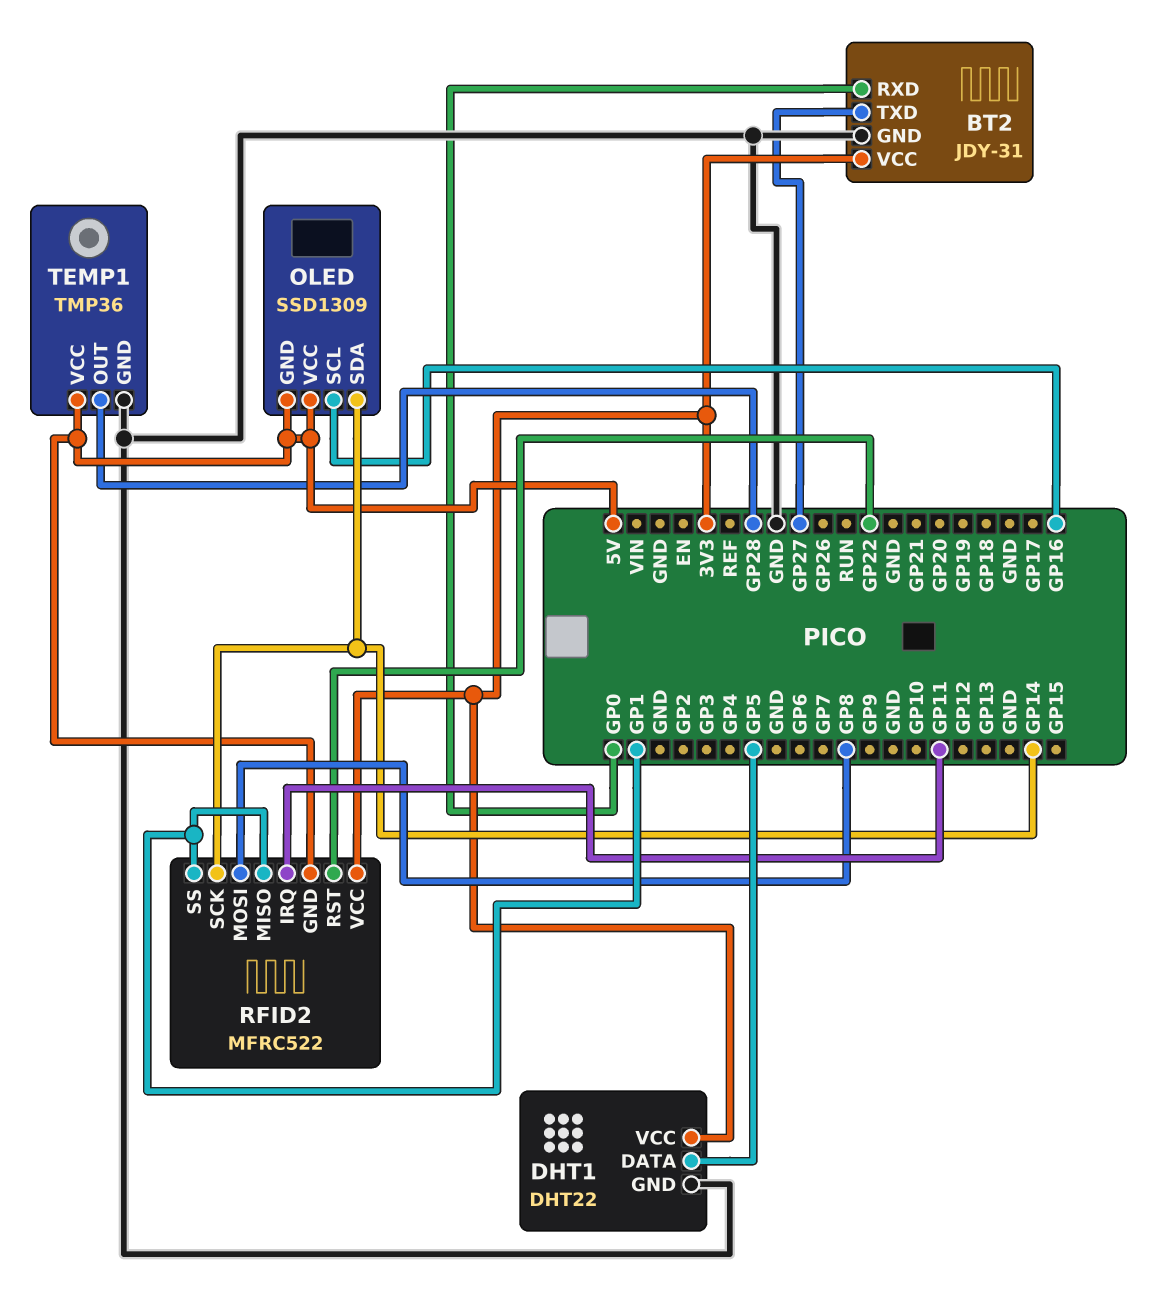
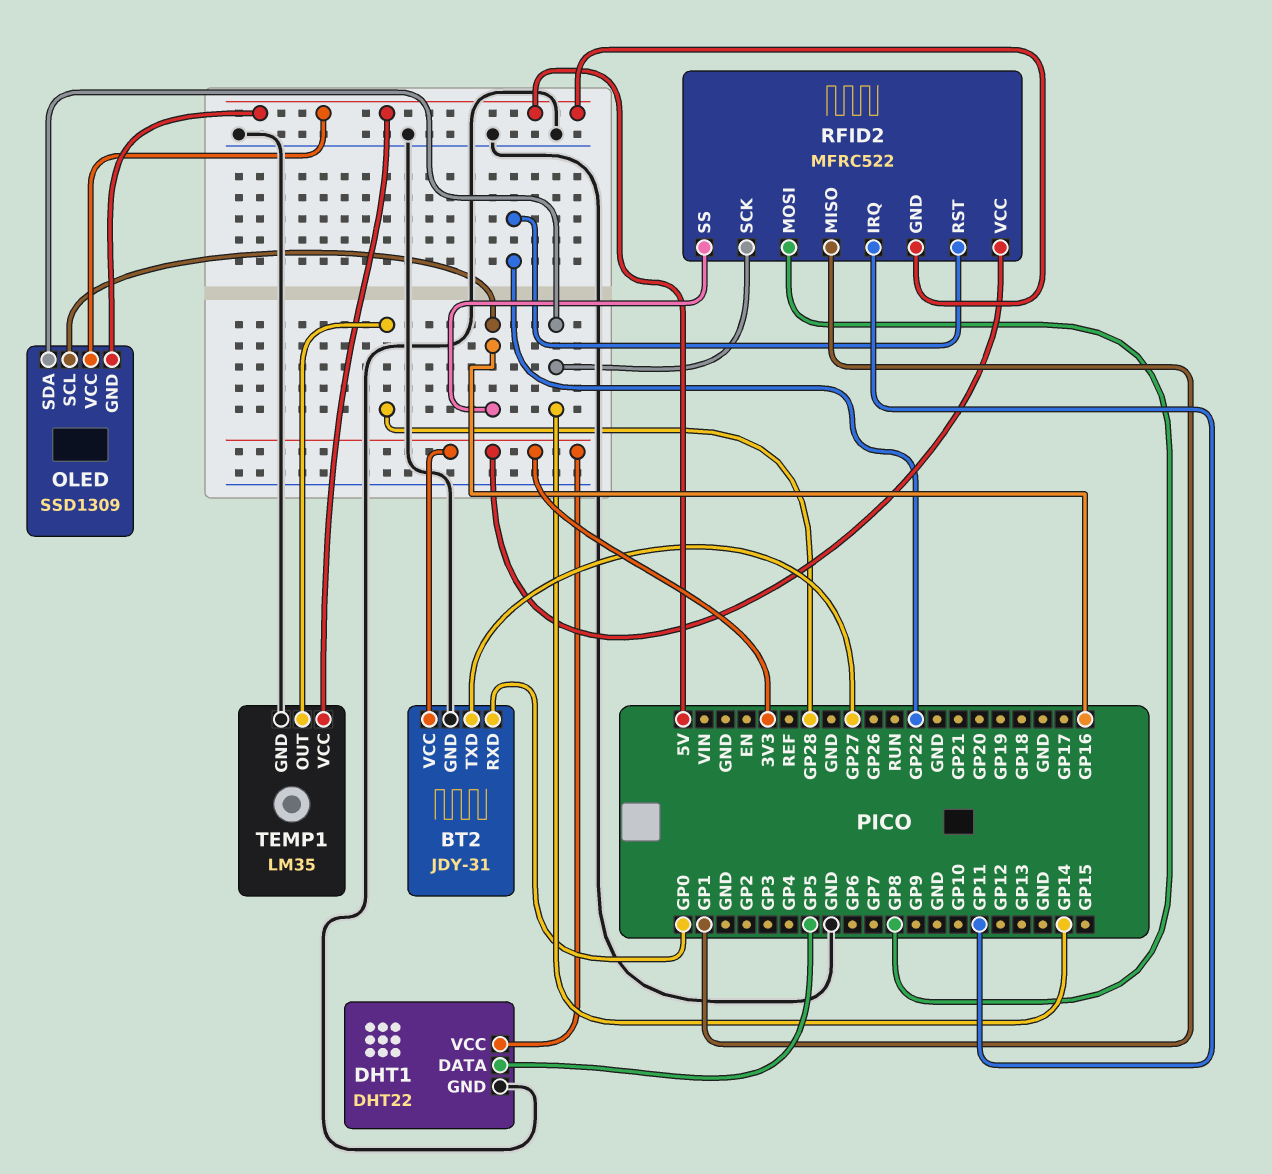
RFID2 pin SS: GP1 -> GP16
TEMP1: TMP36 -> LM35

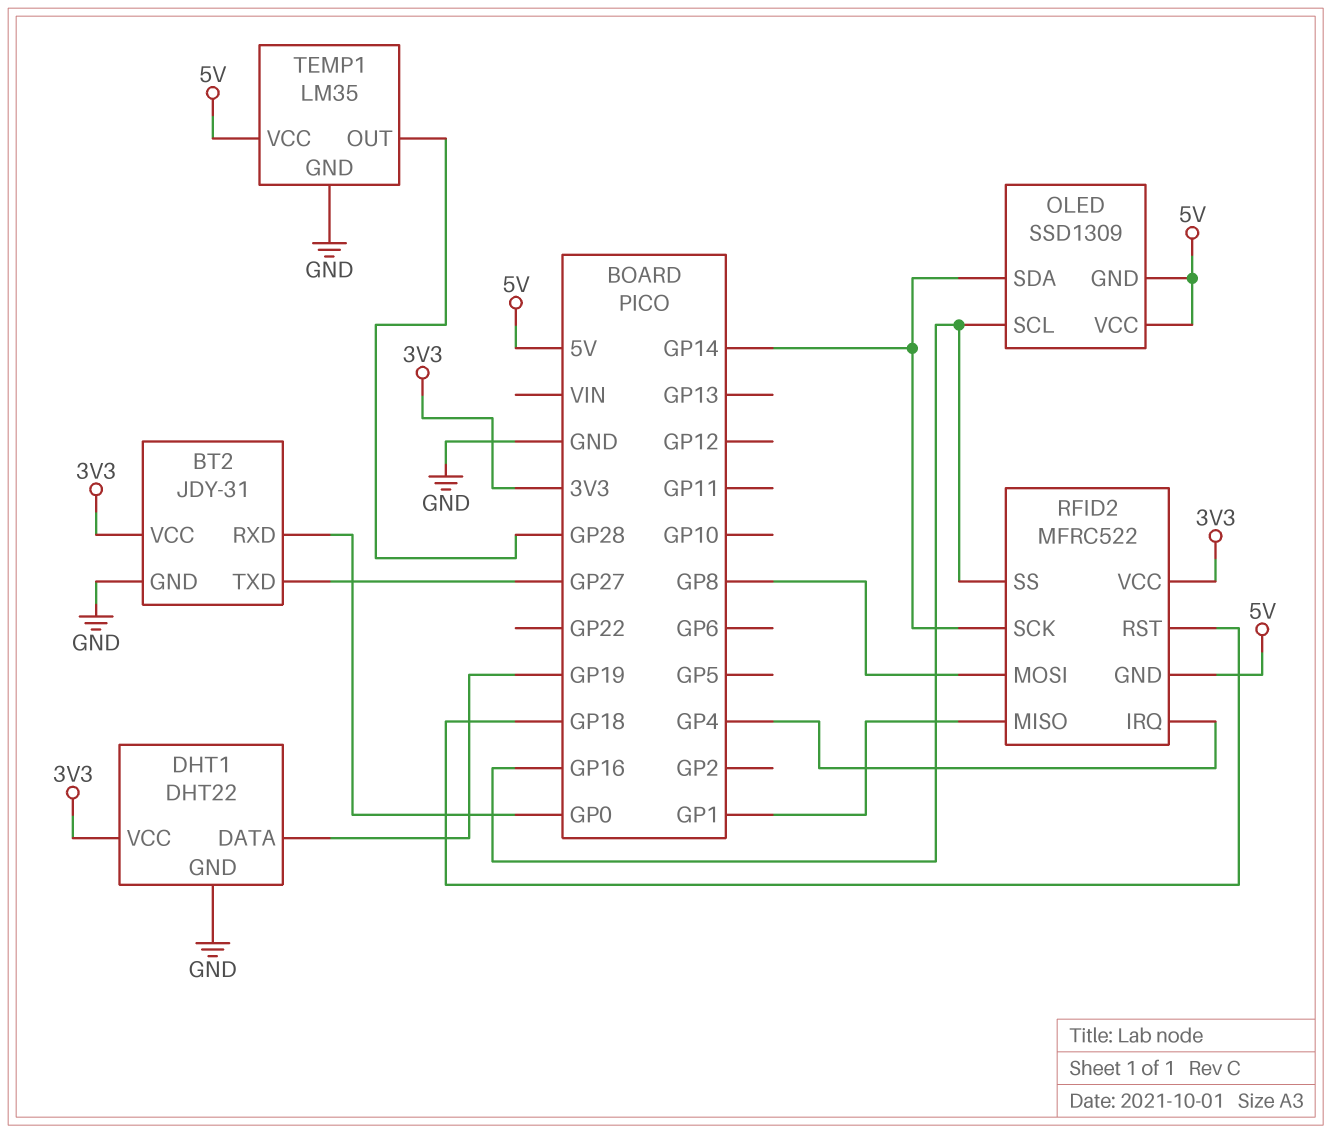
DHT1 pin DATA: GP5 -> GP19
RFID2 pin IRQ: GP11 -> GP4
RFID2 pin RST: GP22 -> GP18

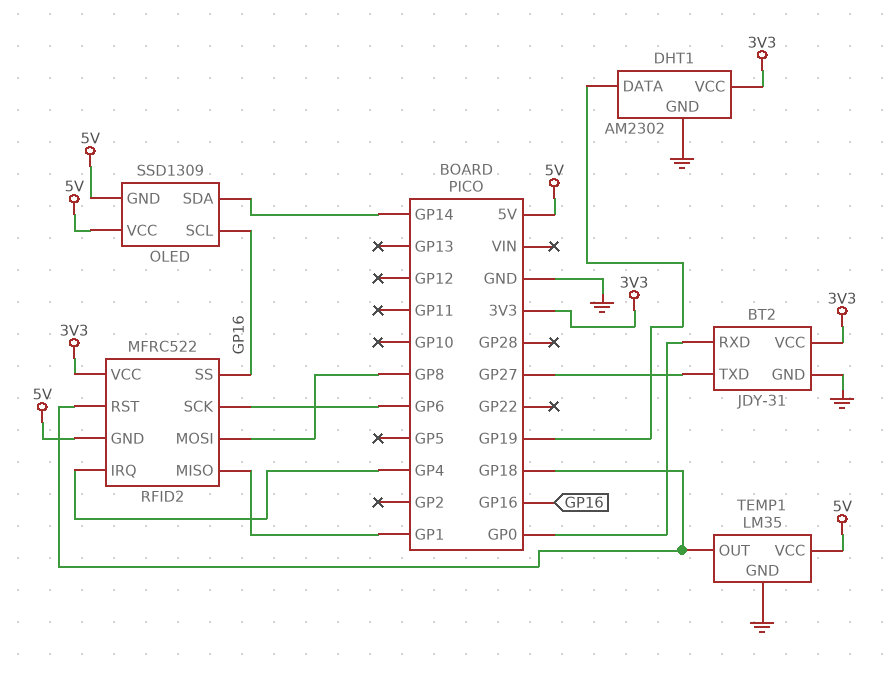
DHT1: DHT22 -> AM2302
RFID2 pin SCK: GP14 -> GP6
TEMP1 pin OUT: GP28 -> GP18

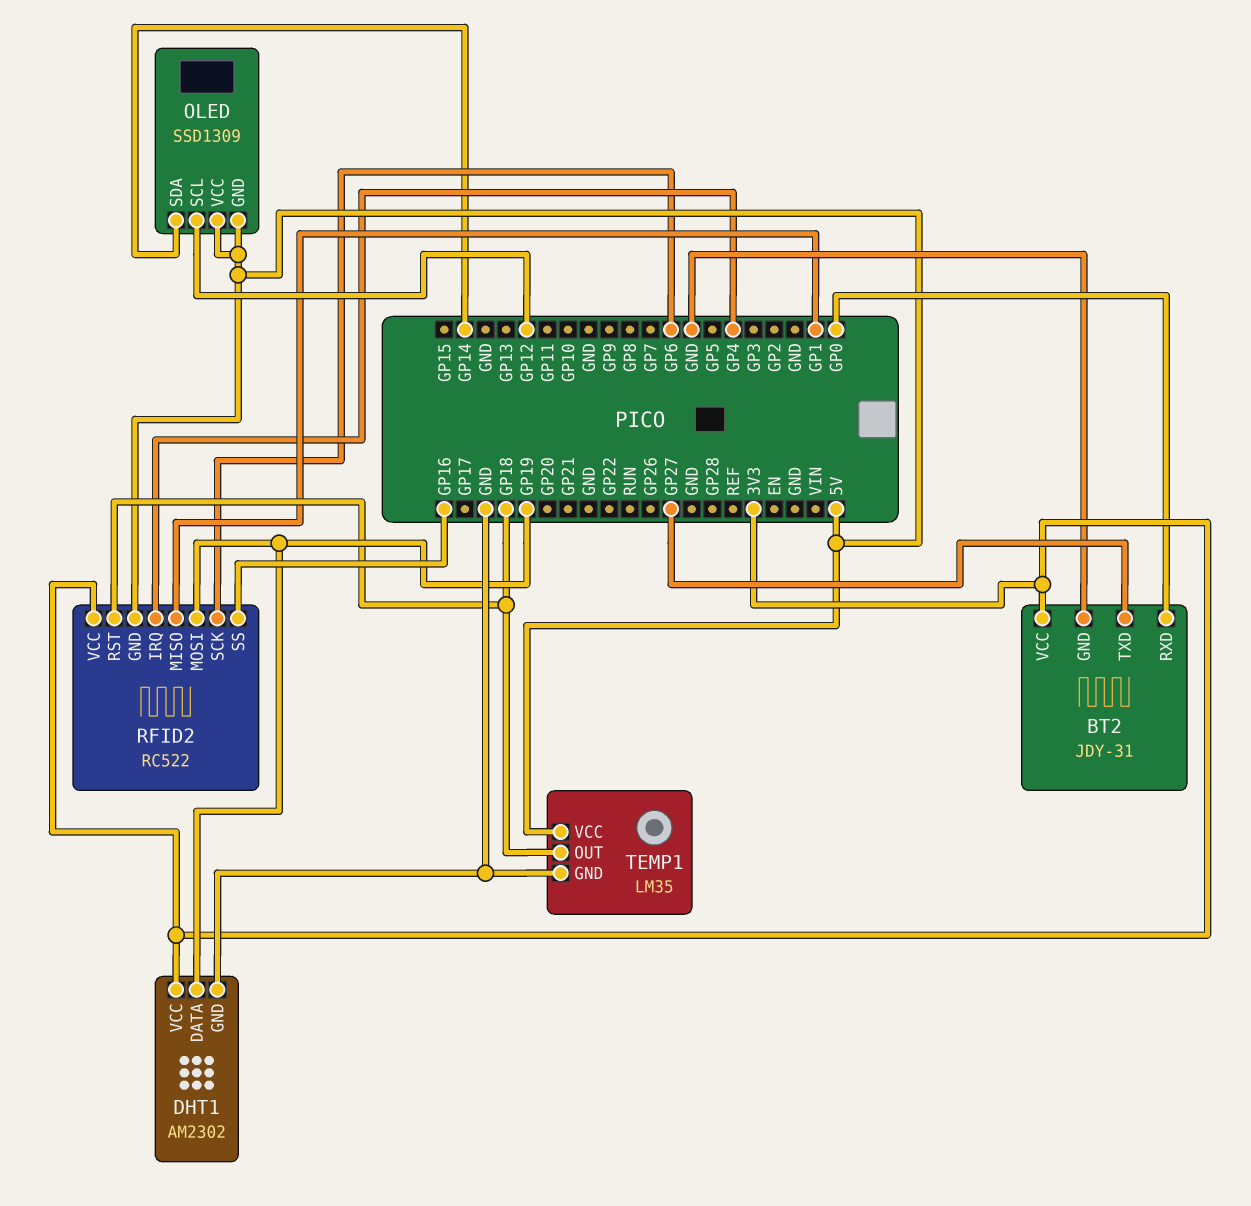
OLED pin SCL: GP16 -> GP12
RFID2: MFRC522 -> RC522
RFID2 pin MOSI: GP8 -> GP19

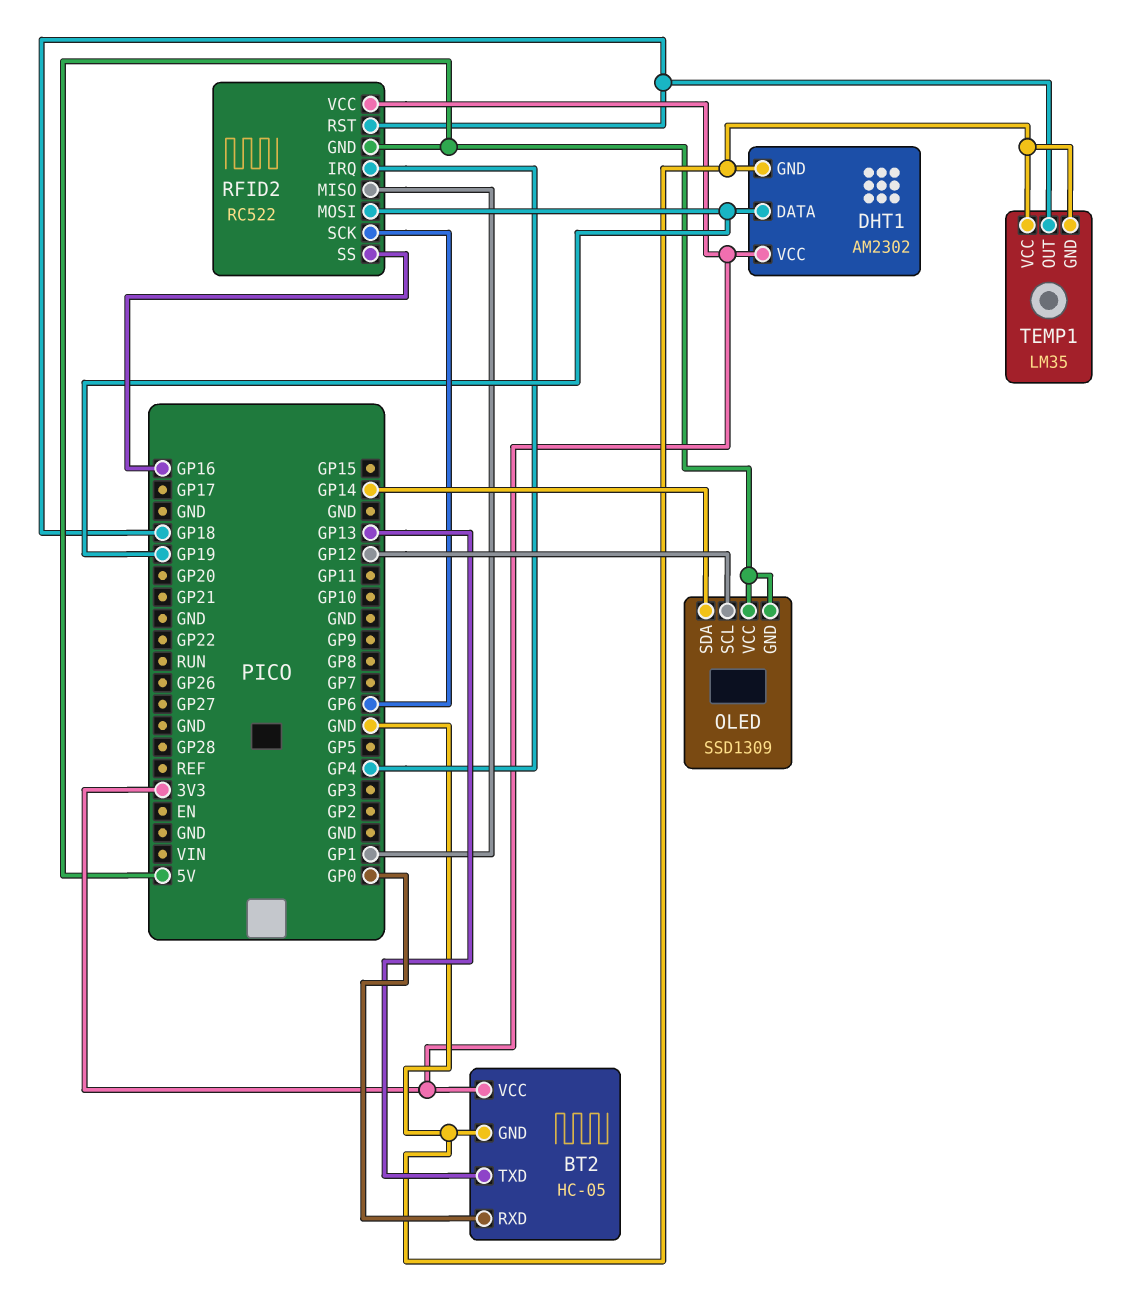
BT2: JDY-31 -> HC-05
BT2 pin TXD: GP27 -> GP13
TEMP1 pin VCC: 5V -> GND

